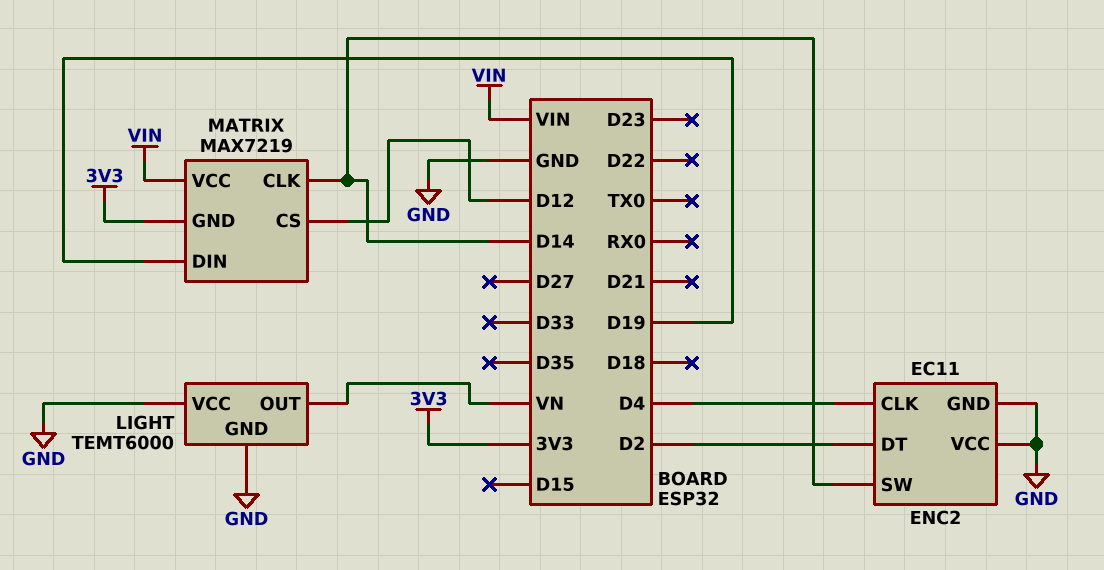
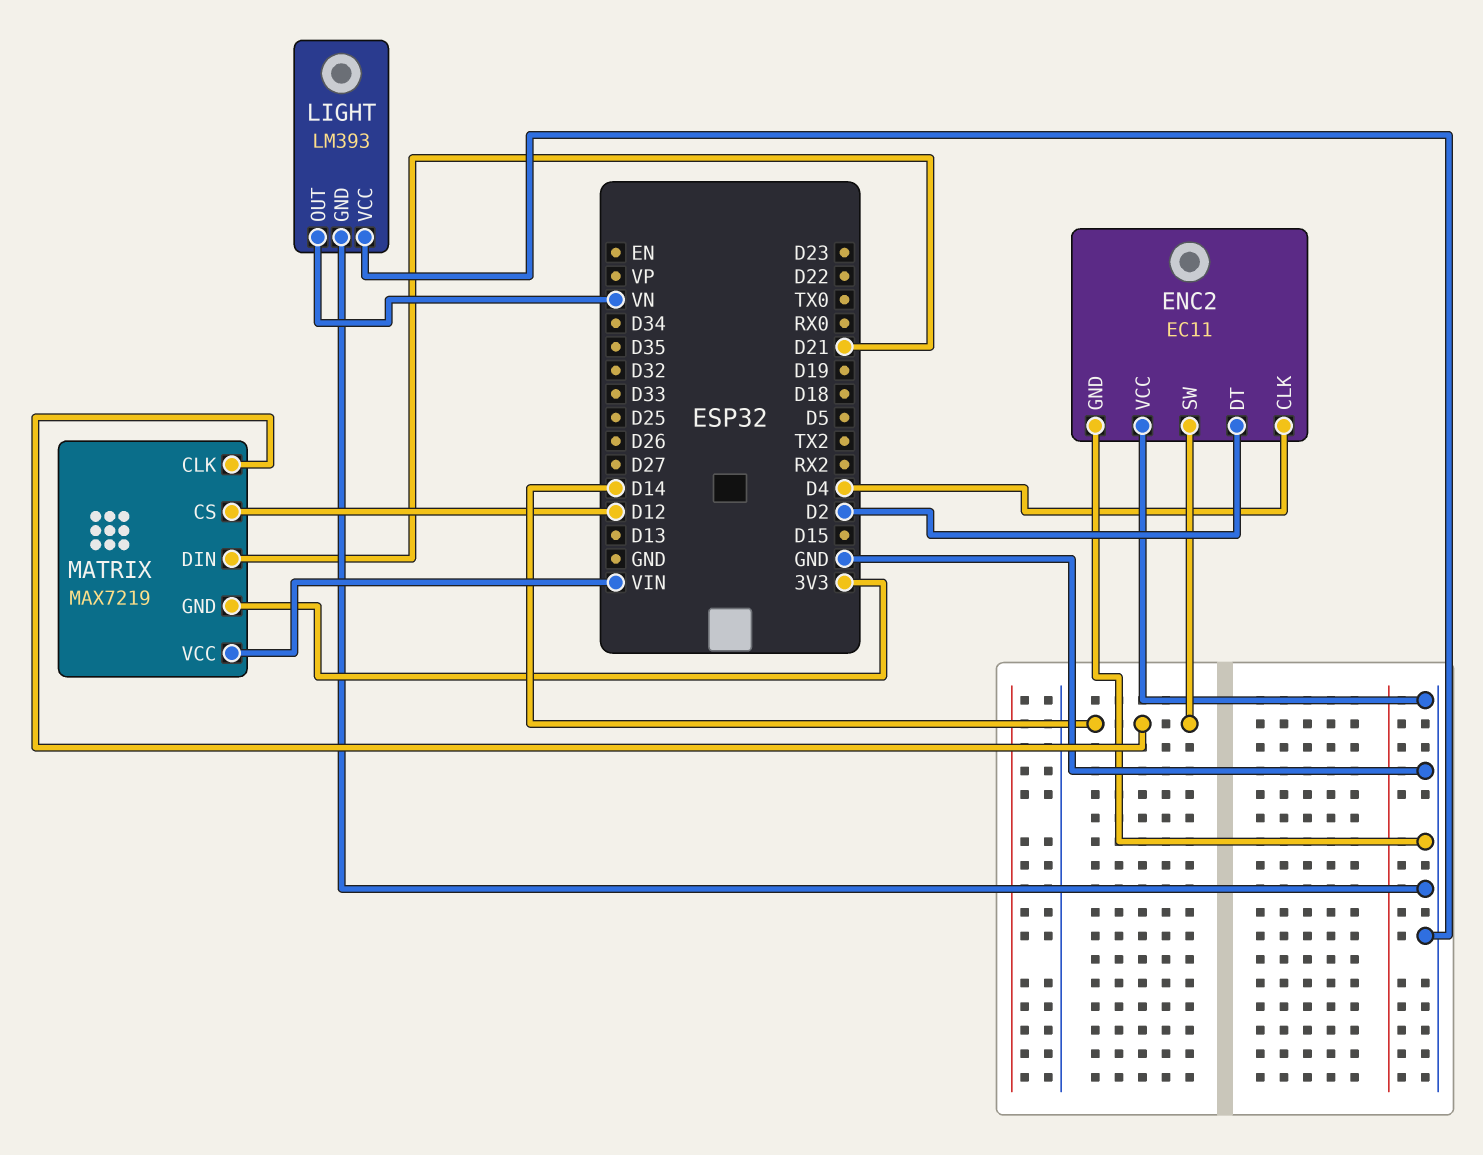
LIGHT: TEMT6000 -> LM393
MATRIX pin DIN: D19 -> D21

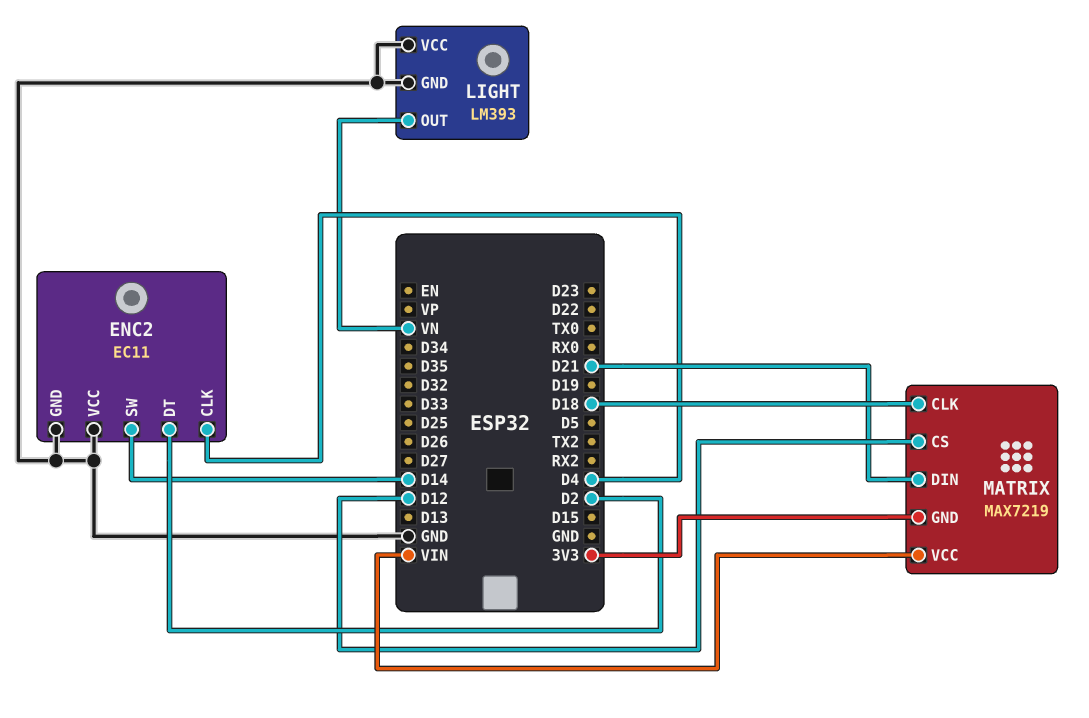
MATRIX pin CLK: D14 -> D18

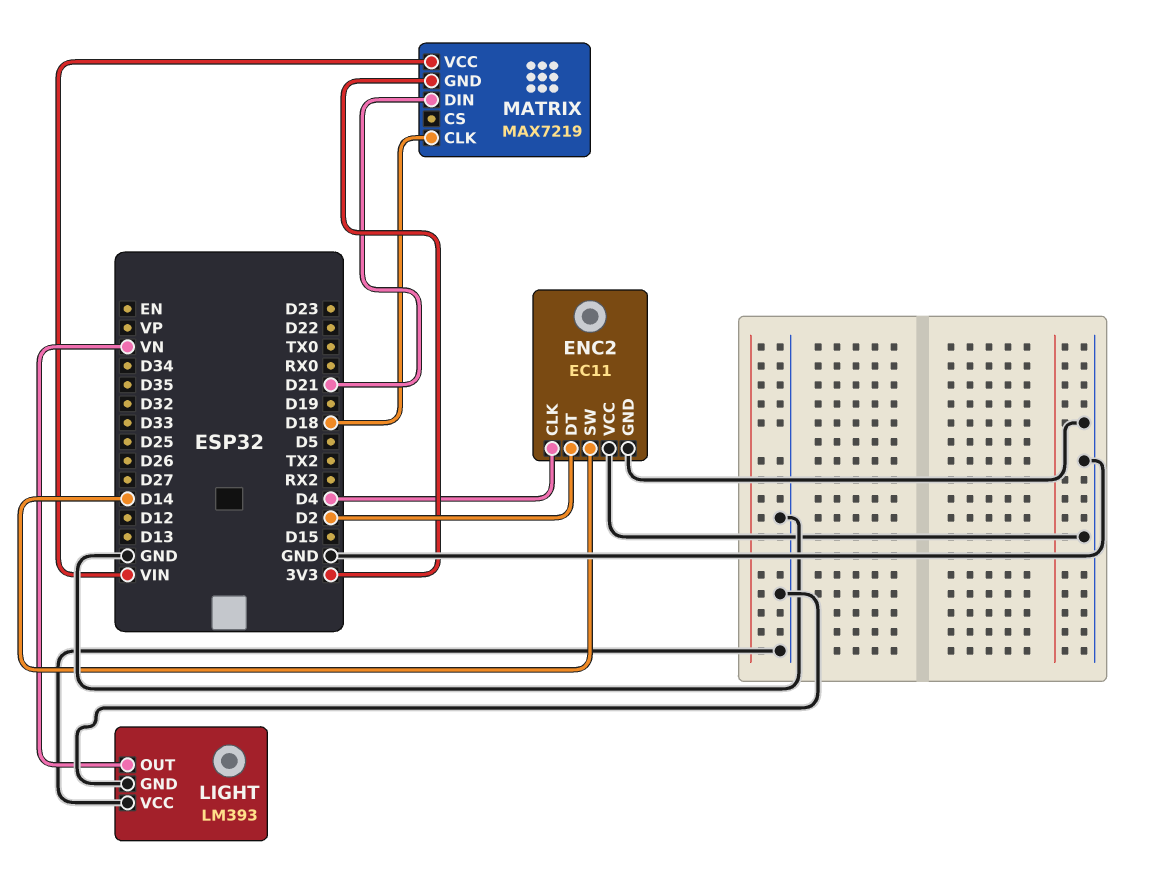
MATRIX pin CS: D12 -> none

